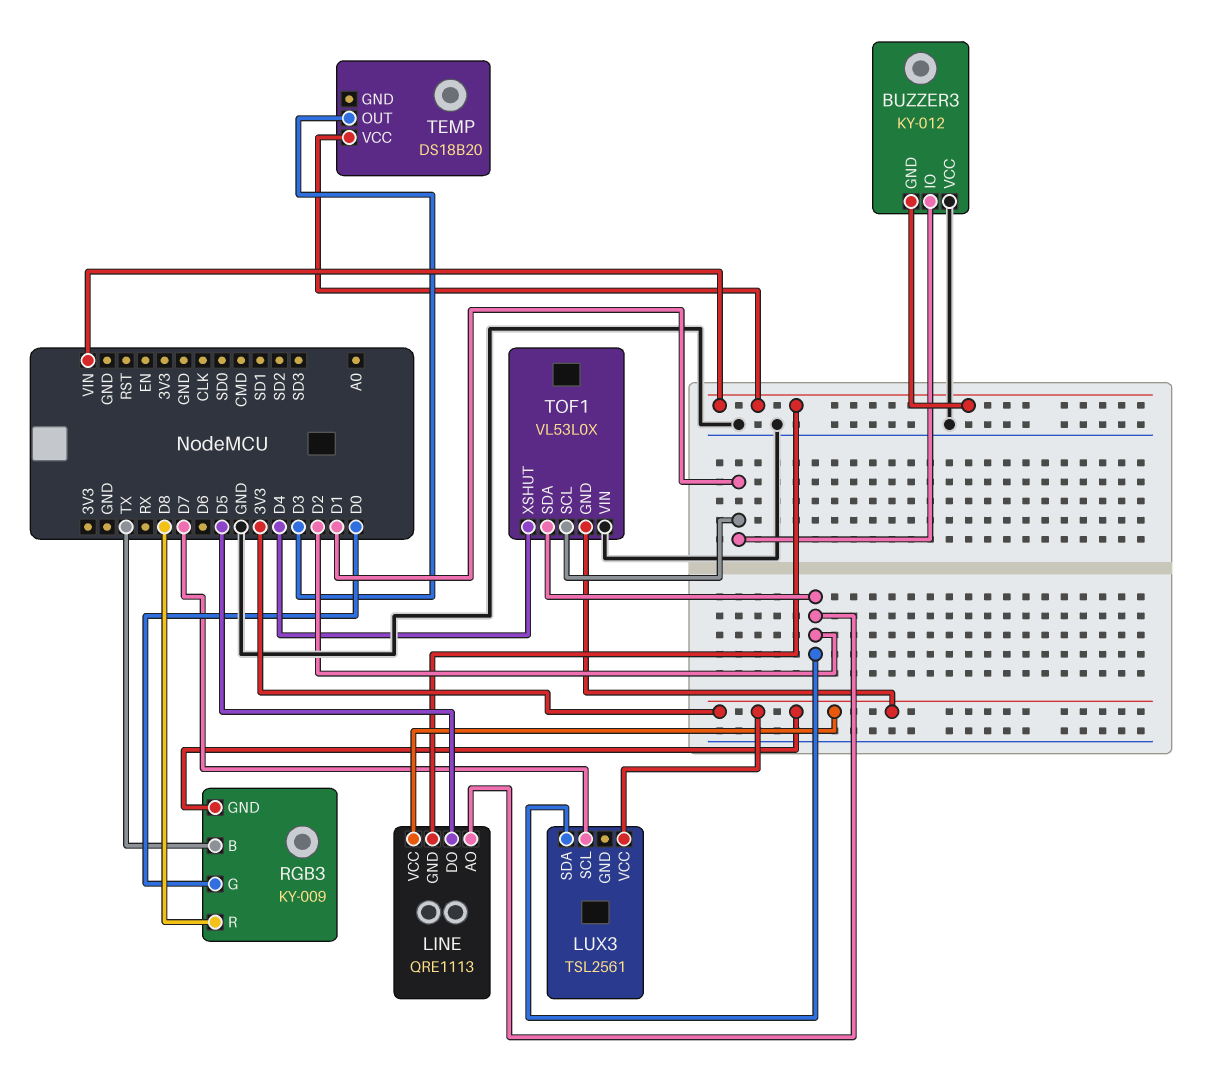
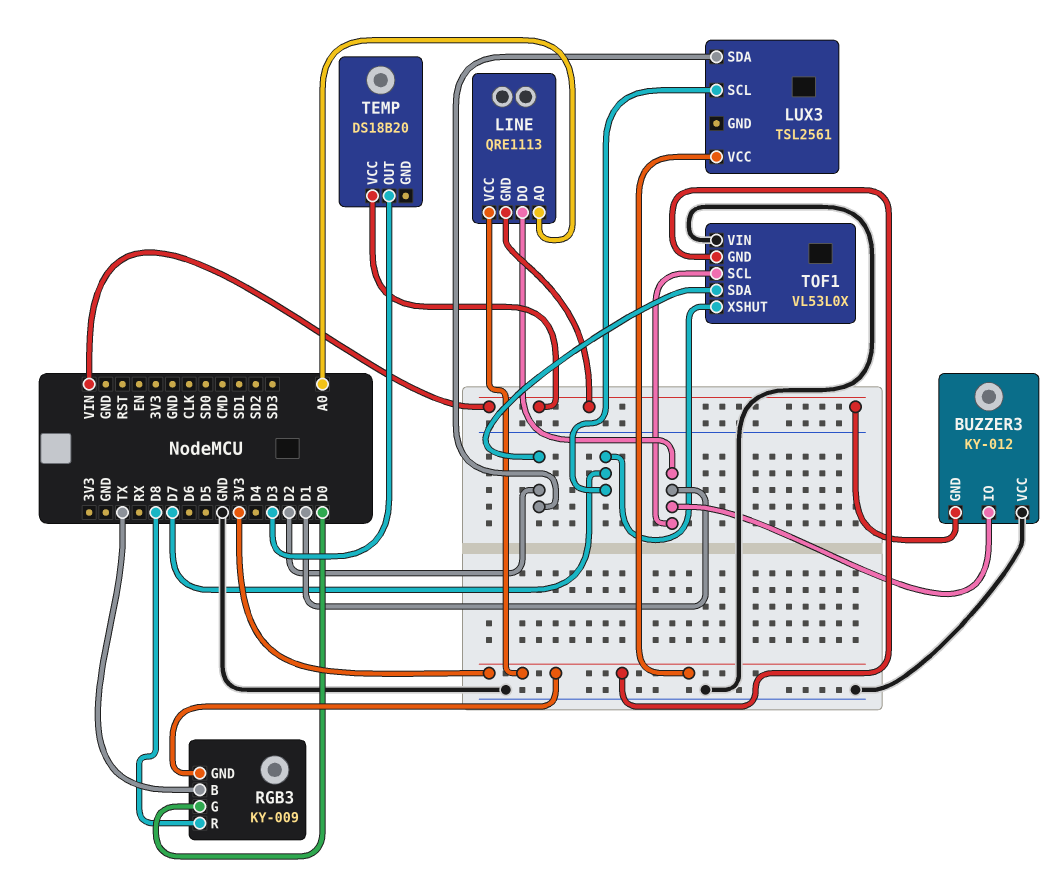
LINE pin AO: D2 -> A0
LINE pin DO: D5 -> D1
TOF1 pin XSHUT: D4 -> D7

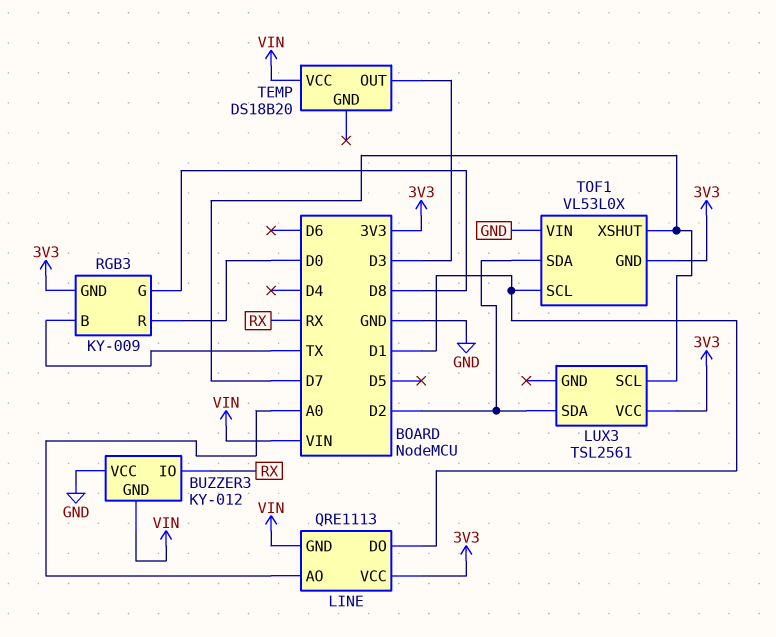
BUZZER3 pin IO: D1 -> RX
RGB3 pin G: D0 -> D8
RGB3 pin R: D8 -> D0

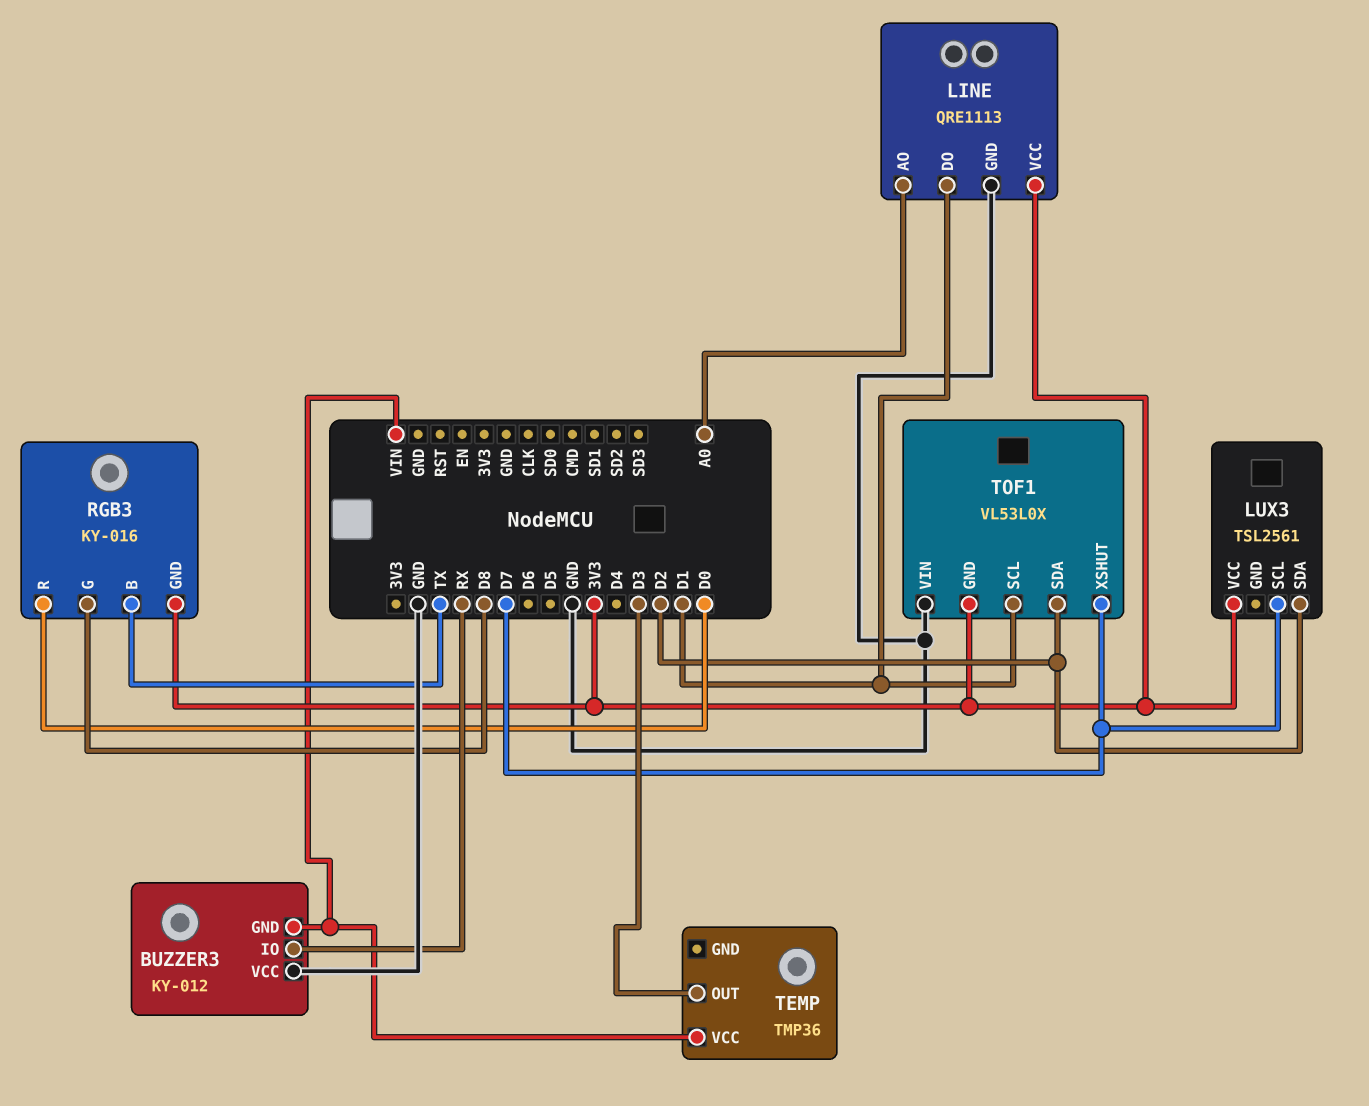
LINE pin GND: VIN -> GND
RGB3: KY-009 -> KY-016
TEMP: DS18B20 -> TMP36

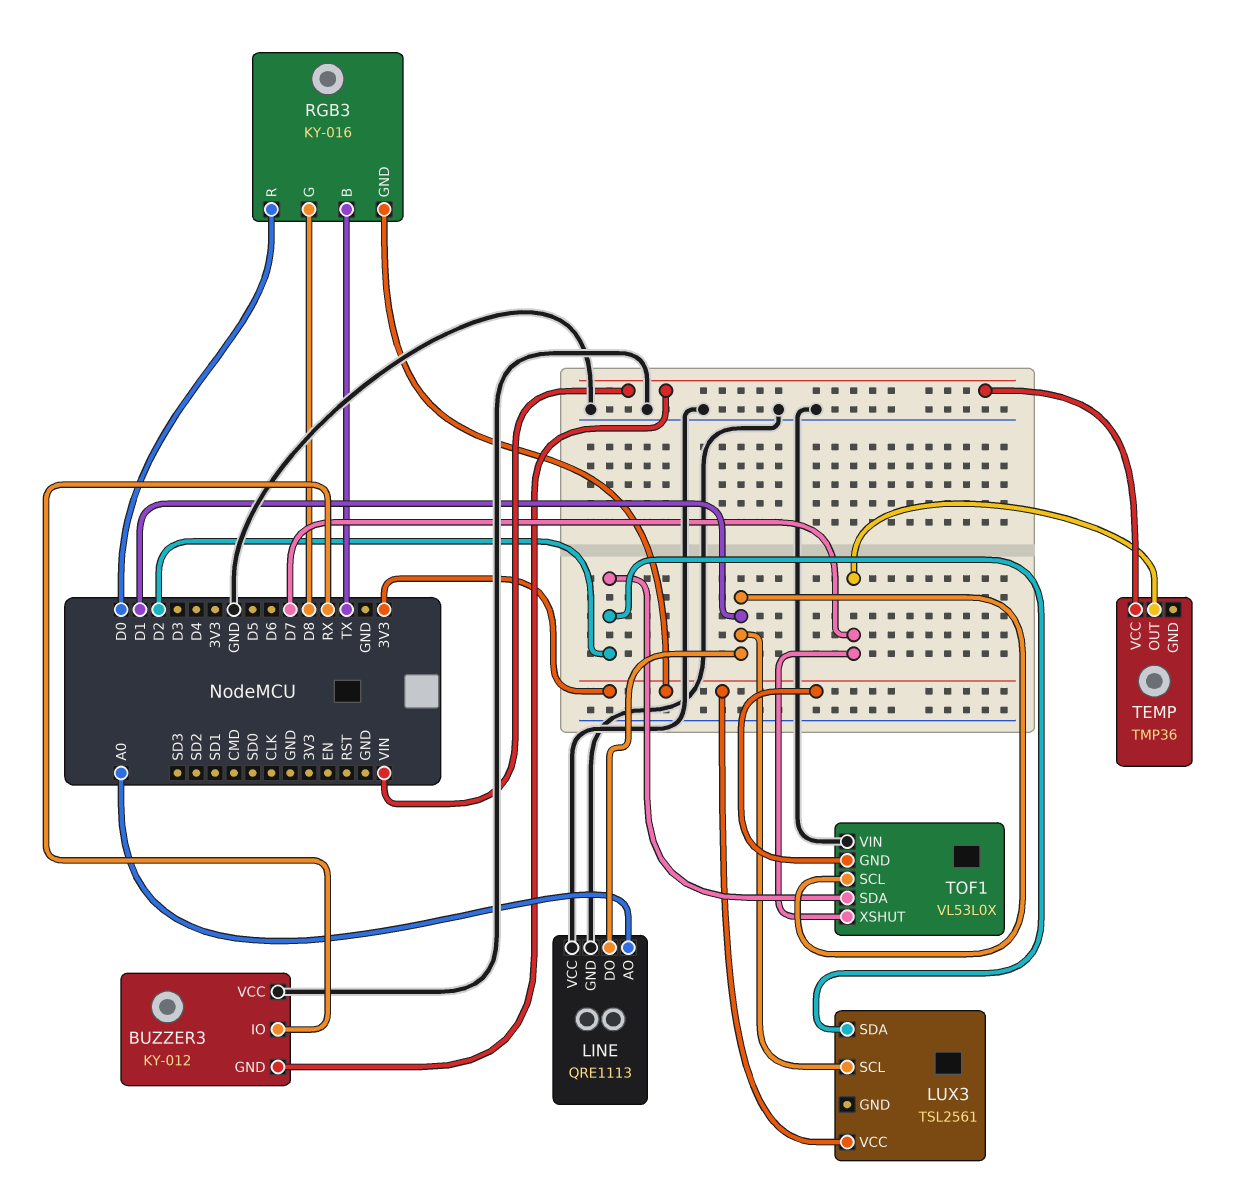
LINE pin VCC: 3V3 -> GND
LUX3 pin SCL: D7 -> D1
TEMP pin OUT: D3 -> D7

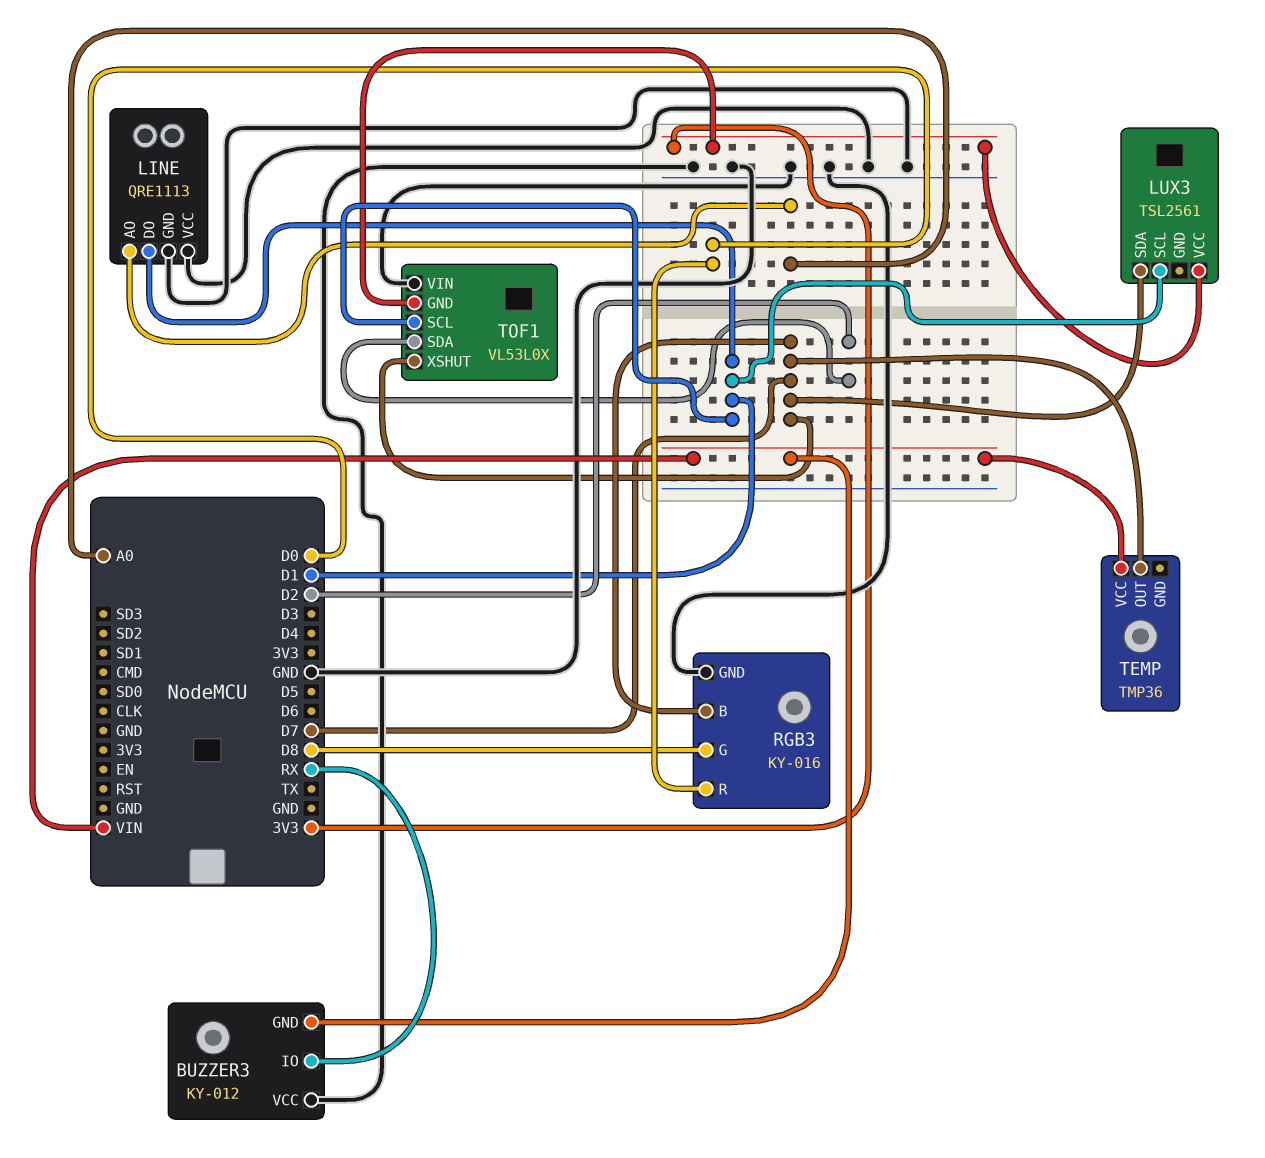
LUX3 pin SDA: D2 -> D7
RGB3 pin B: TX -> D7
RGB3 pin GND: 3V3 -> GND

